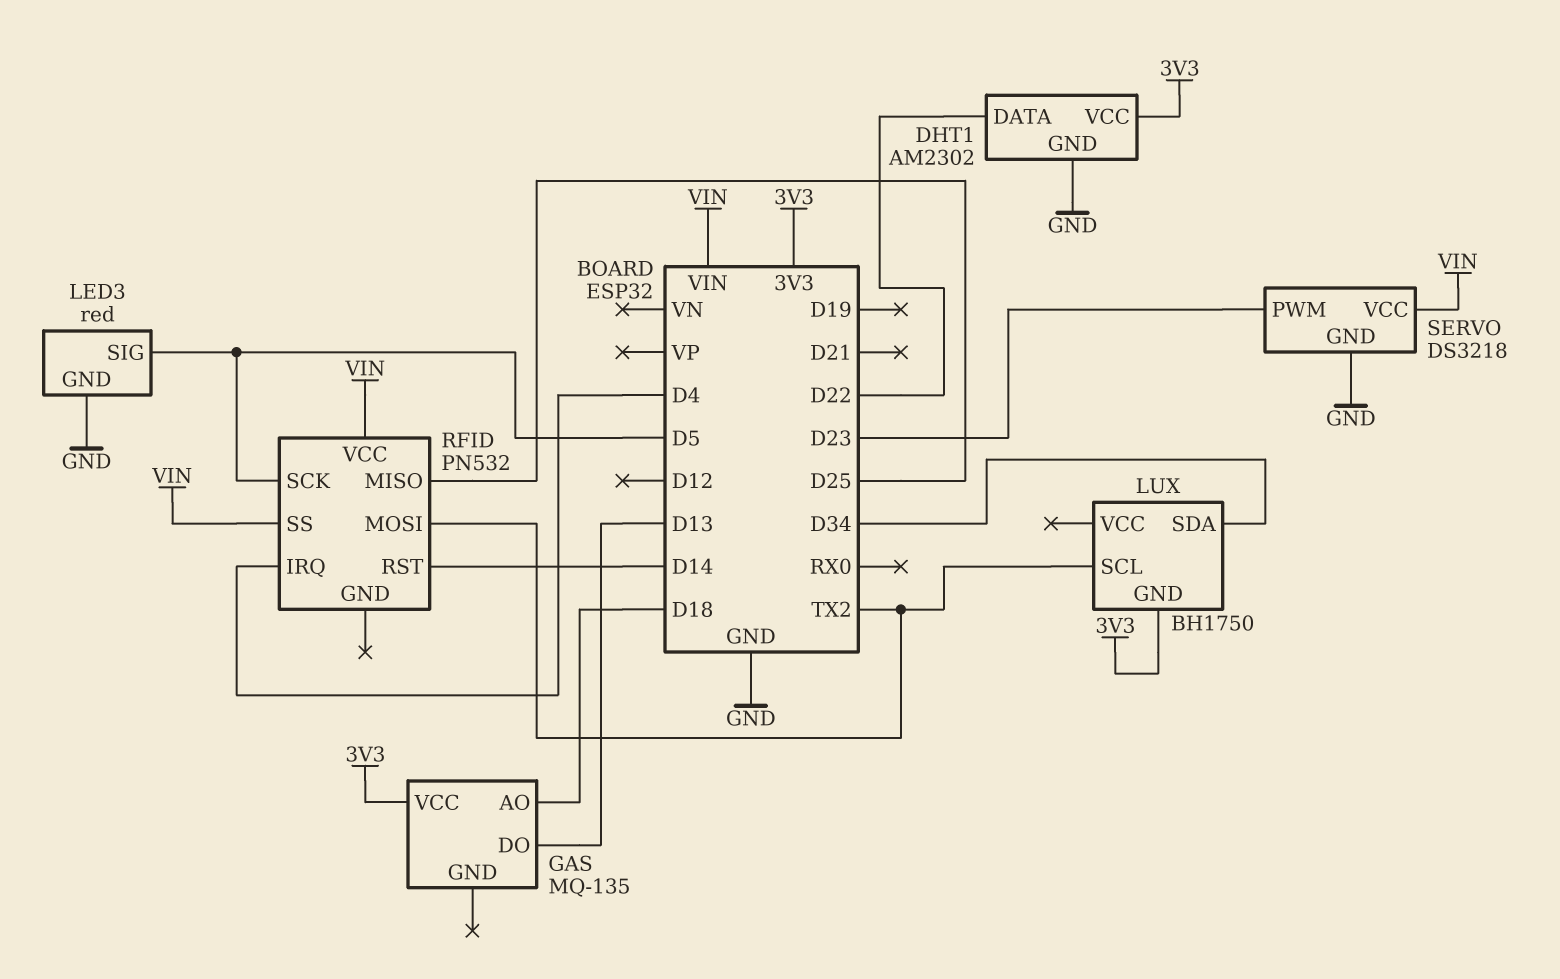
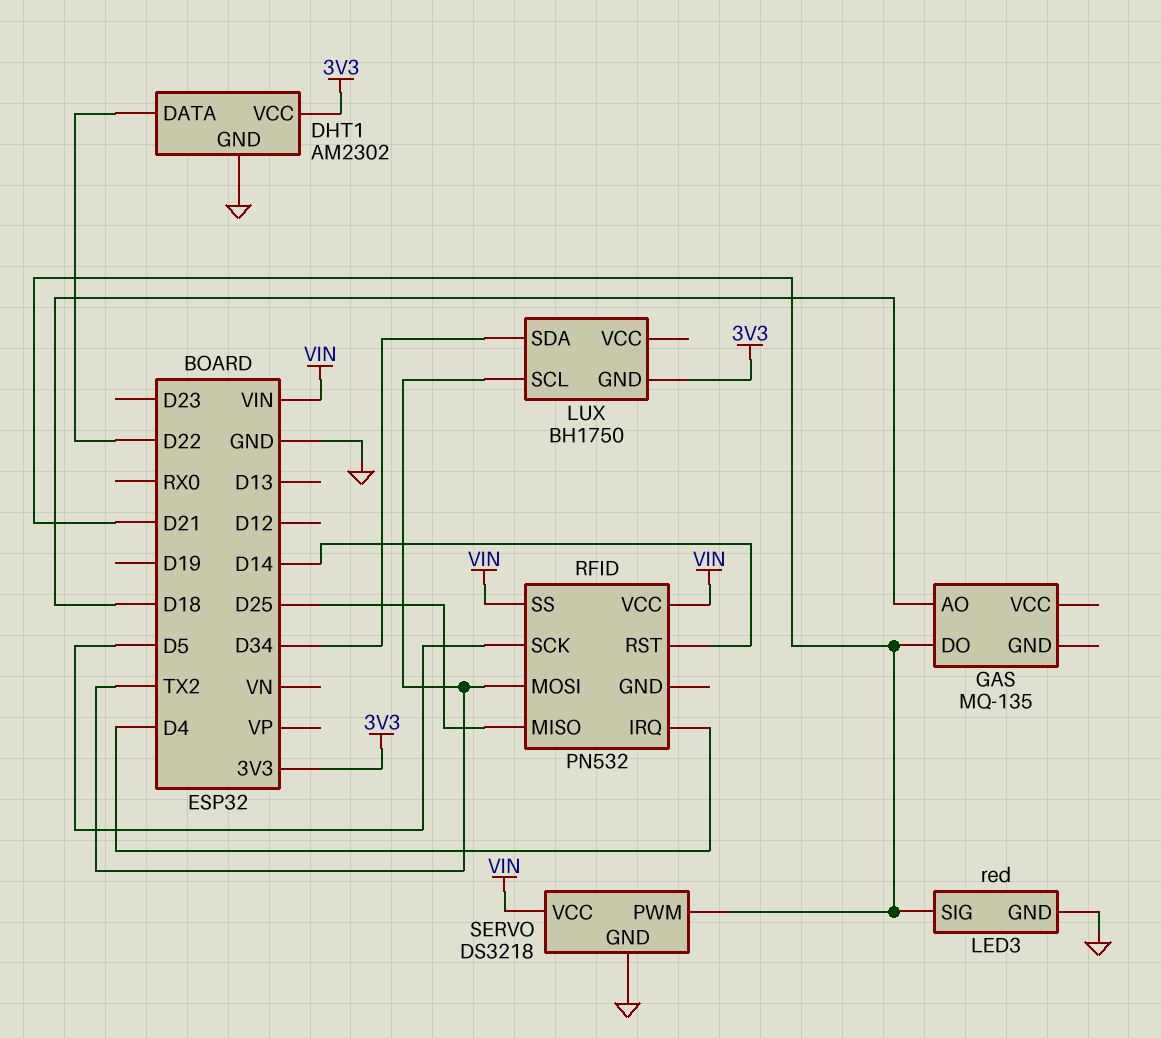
GAS pin DO: D13 -> D21
GAS pin VCC: 3V3 -> none
LED3 pin SIG: D5 -> D21
SERVO pin PWM: D23 -> D21

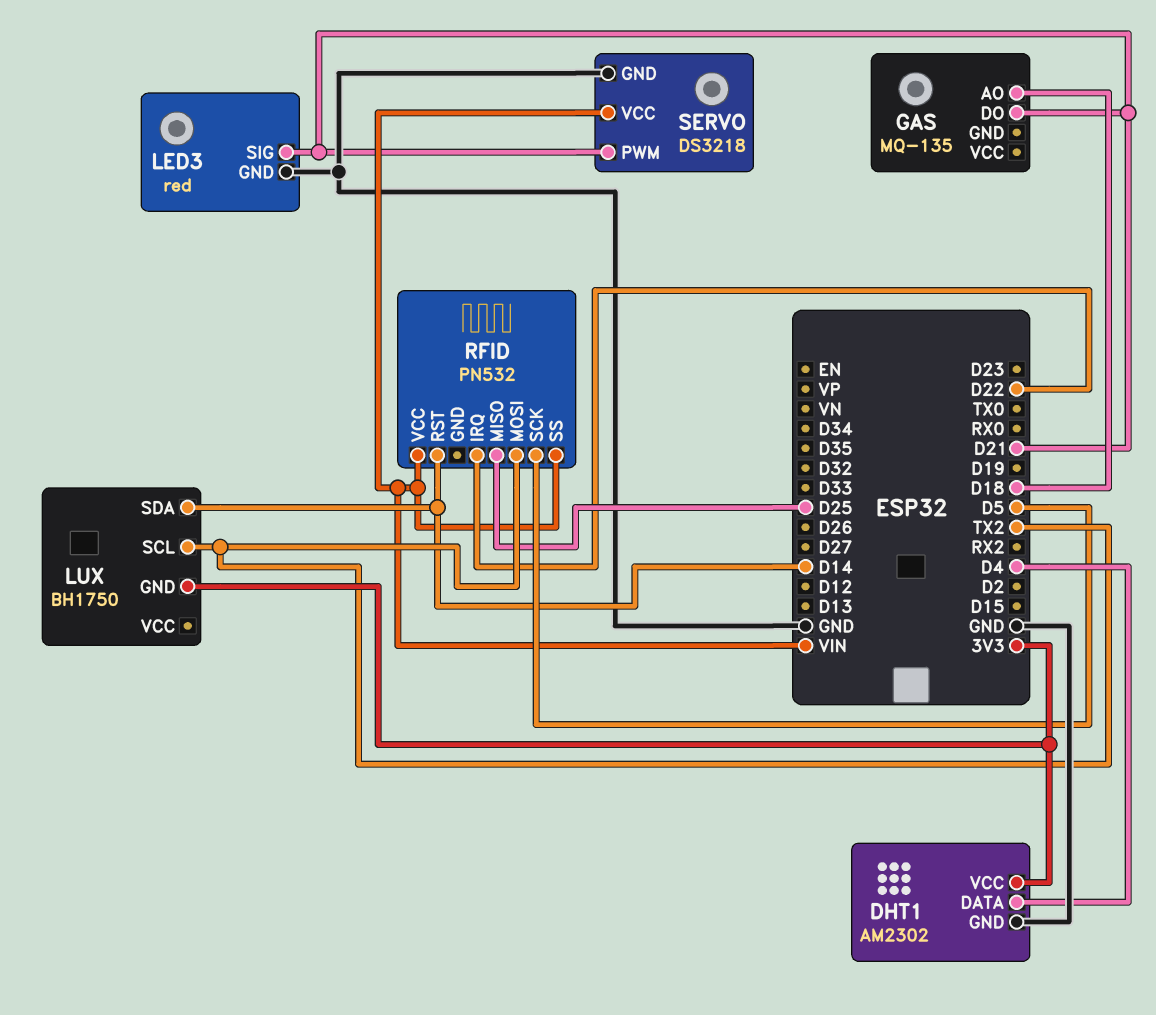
DHT1 pin DATA: D22 -> D4
LUX pin SDA: D34 -> D14
RFID pin IRQ: D4 -> D22

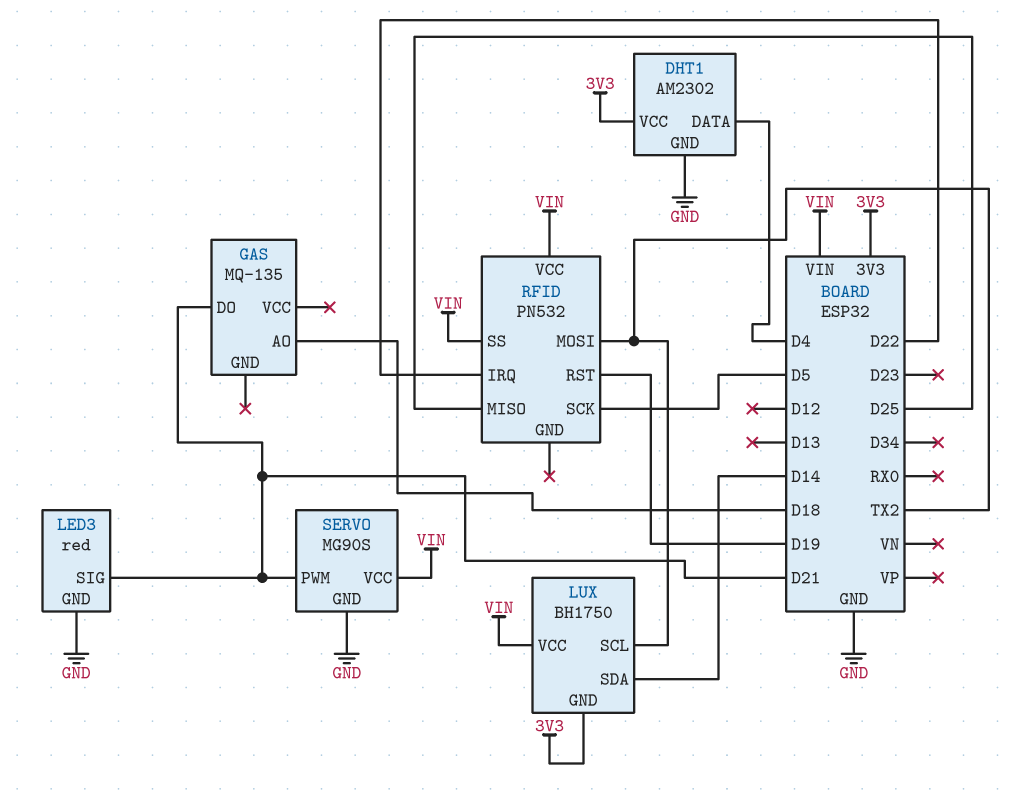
LUX pin VCC: none -> VIN
RFID pin RST: D14 -> D19
SERVO: DS3218 -> MG90S

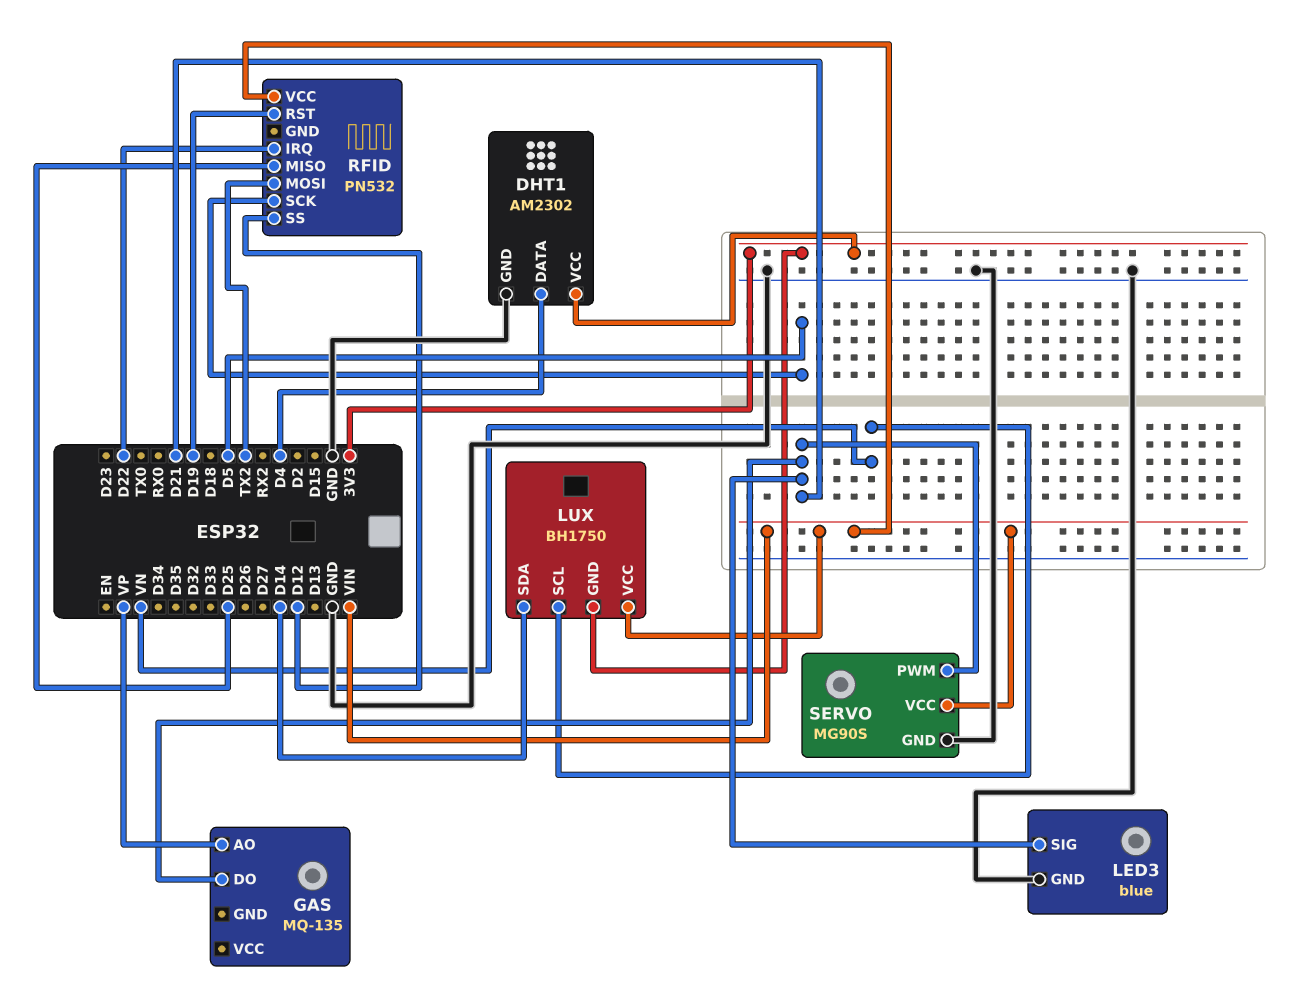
GAS pin AO: D18 -> VP
LED3: red -> blue
LUX pin SCL: TX2 -> VN
RFID pin SS: VIN -> D12

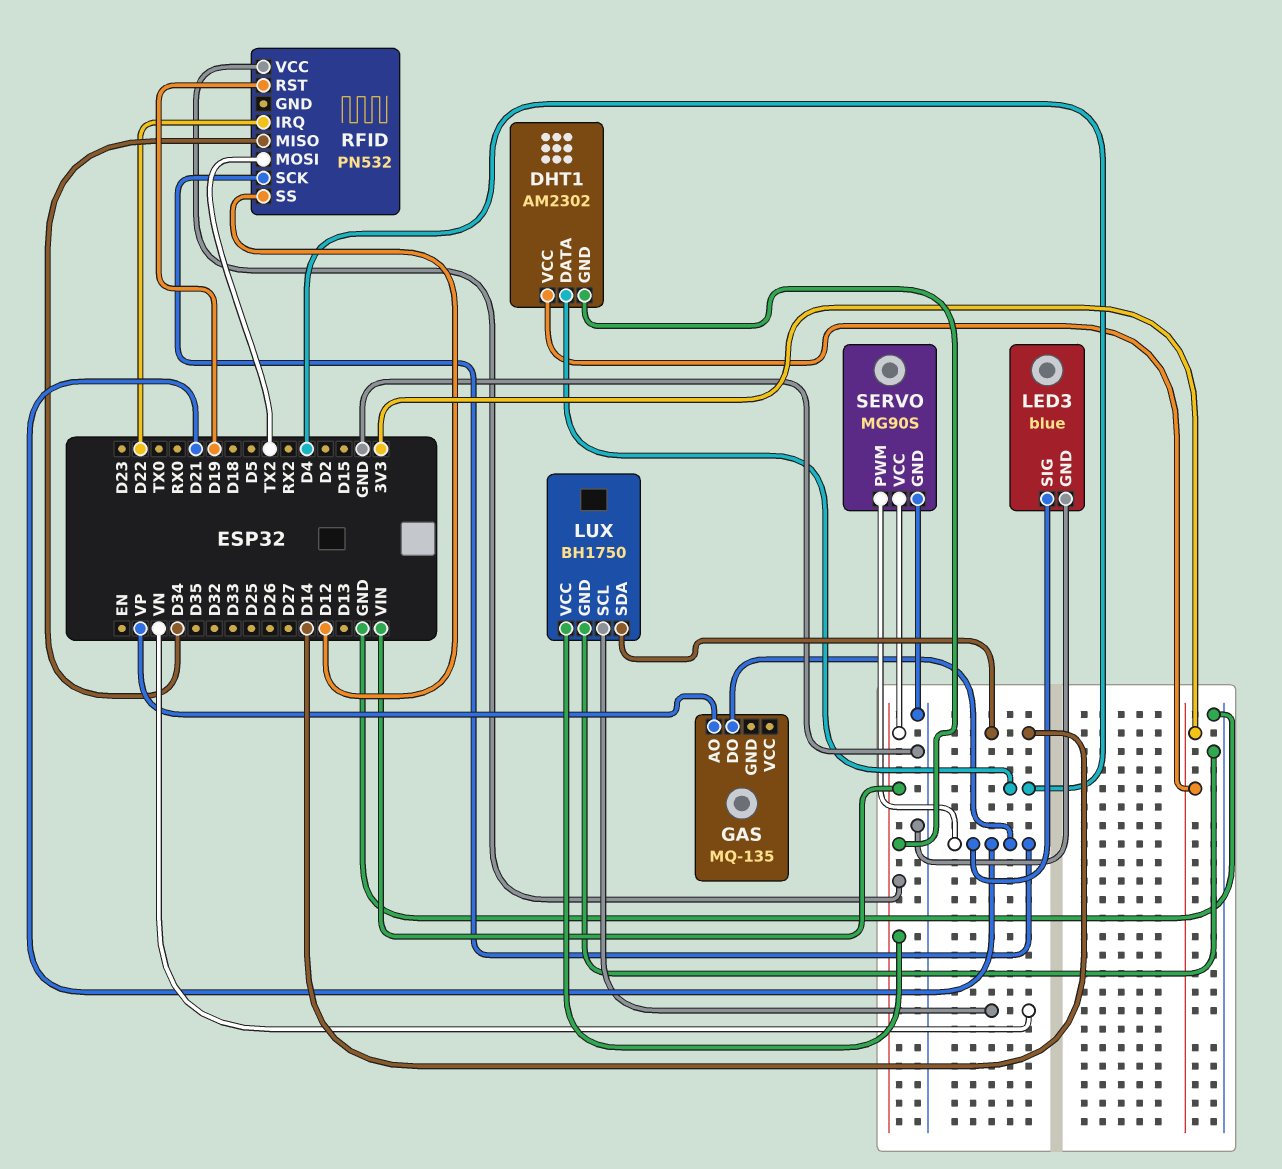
DHT1 pin GND: GND -> VIN
LUX pin GND: 3V3 -> GND
RFID pin MISO: D25 -> D34
RFID pin SCK: D5 -> D21

